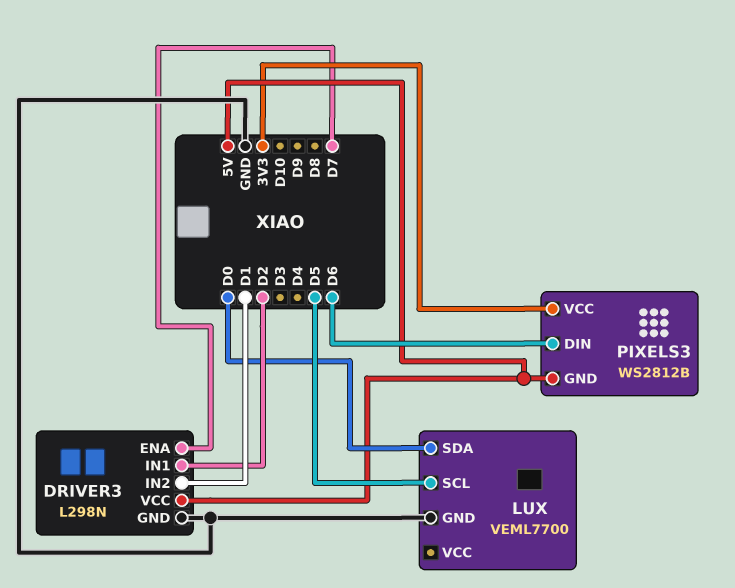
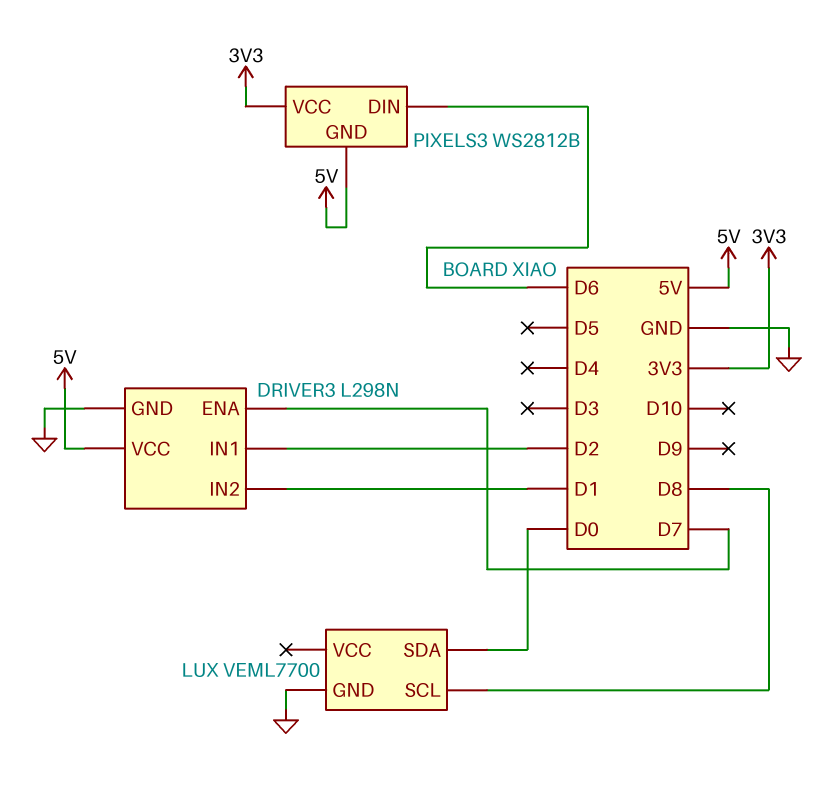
LUX pin SCL: D5 -> D8

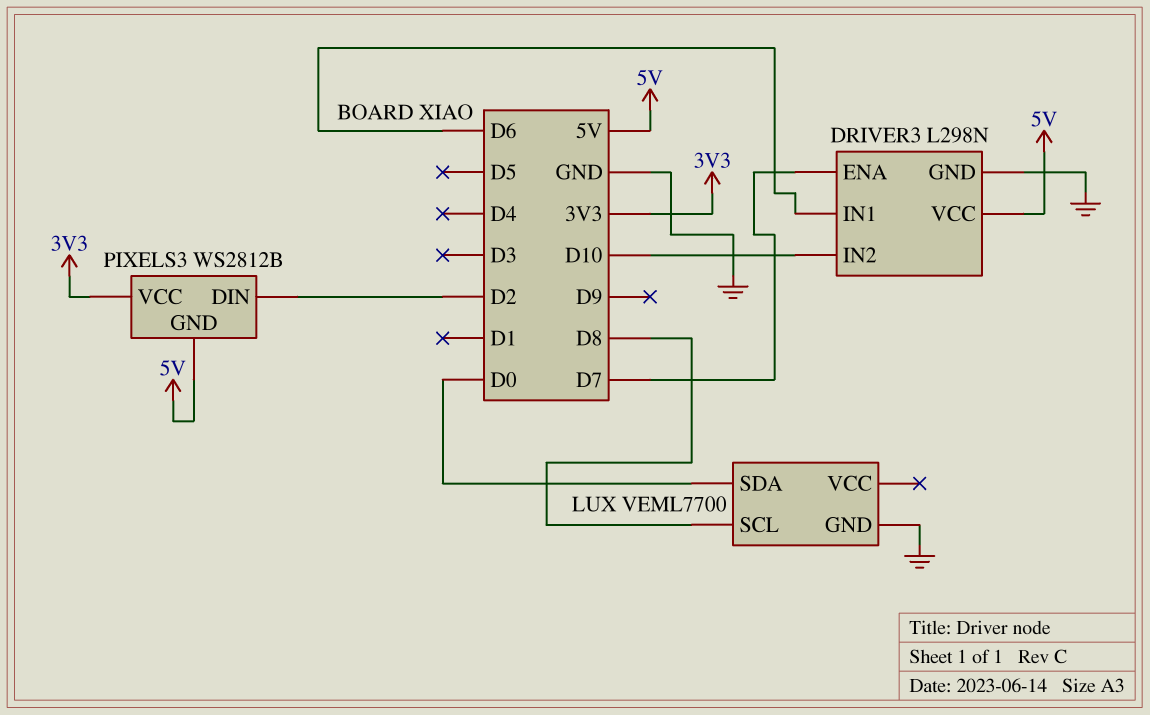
DRIVER3 pin IN1: D2 -> D6
DRIVER3 pin IN2: D1 -> D10
PIXELS3 pin DIN: D6 -> D2

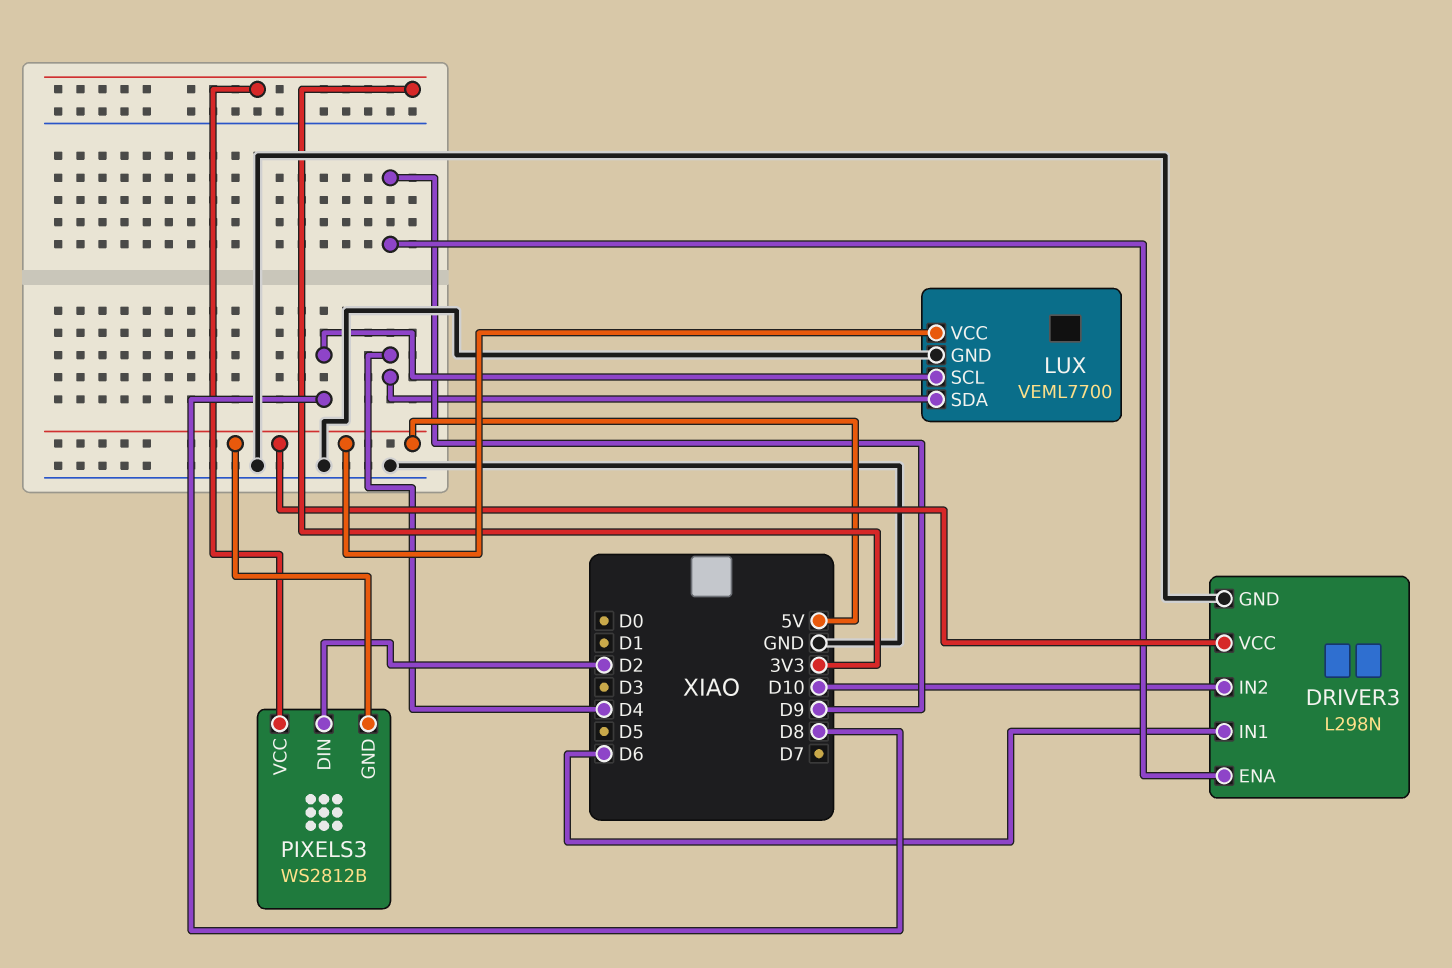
DRIVER3 pin ENA: D7 -> D9
LUX pin SDA: D0 -> D4
LUX pin VCC: none -> 5V

